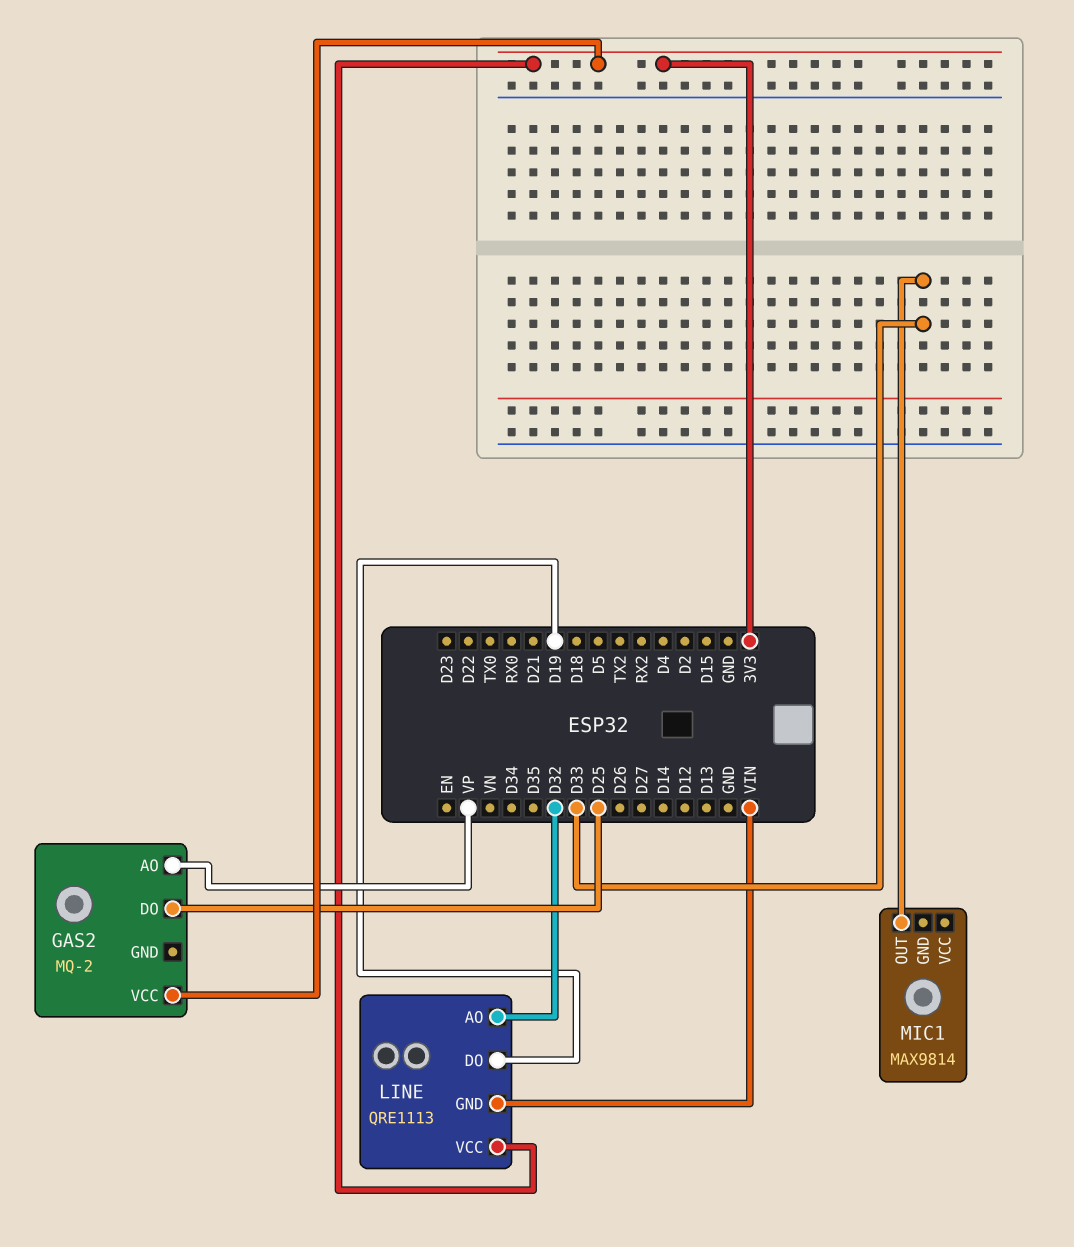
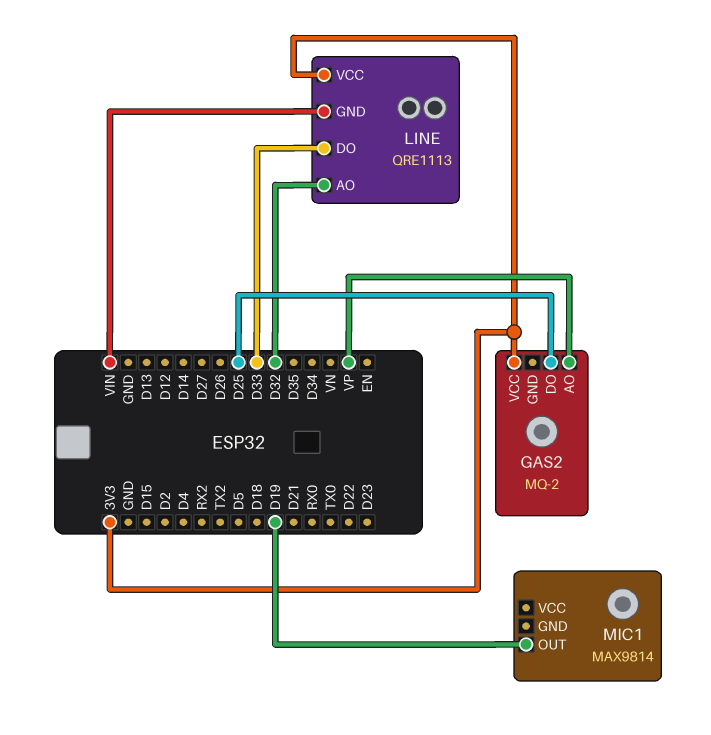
LINE pin DO: D19 -> D33
MIC1 pin OUT: D33 -> D19

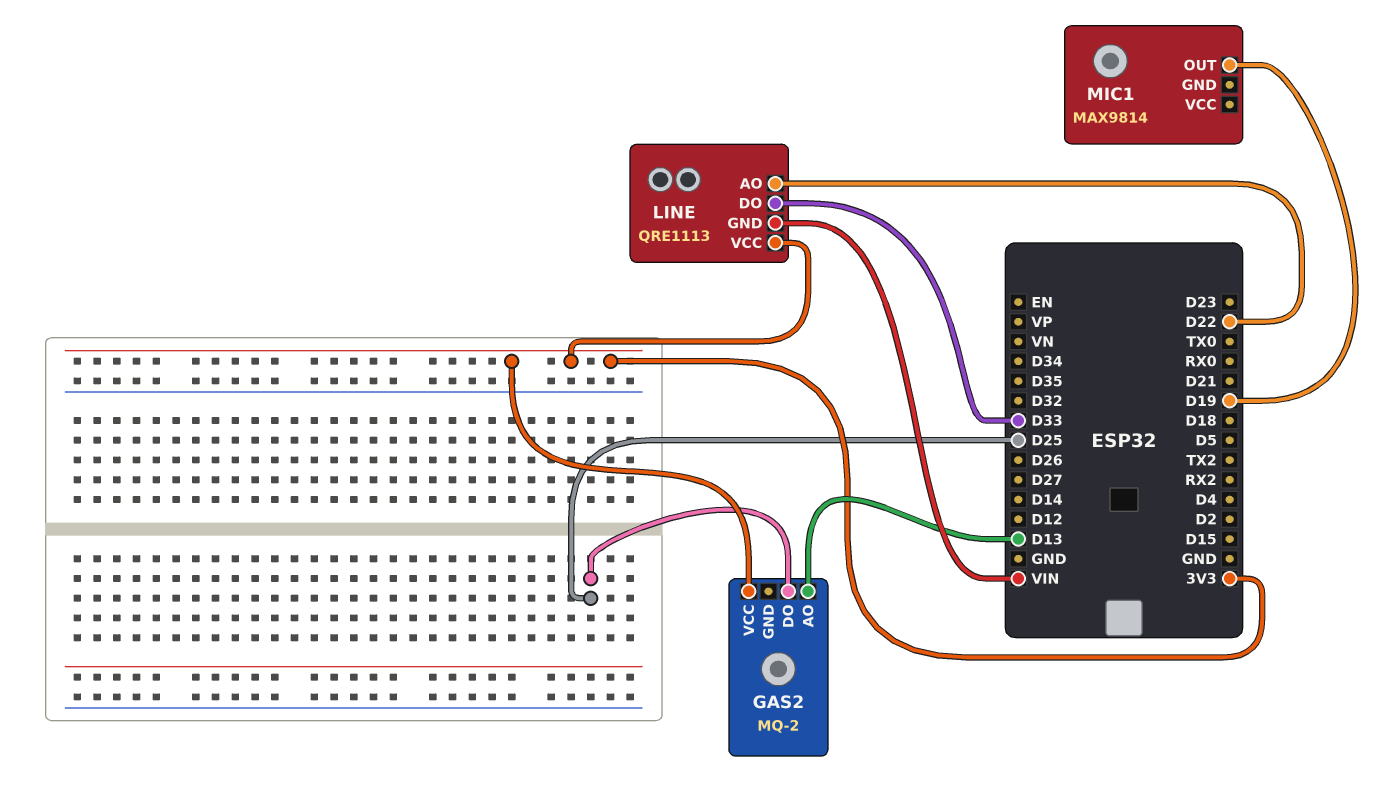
GAS2 pin AO: VP -> D13
LINE pin AO: D32 -> D22

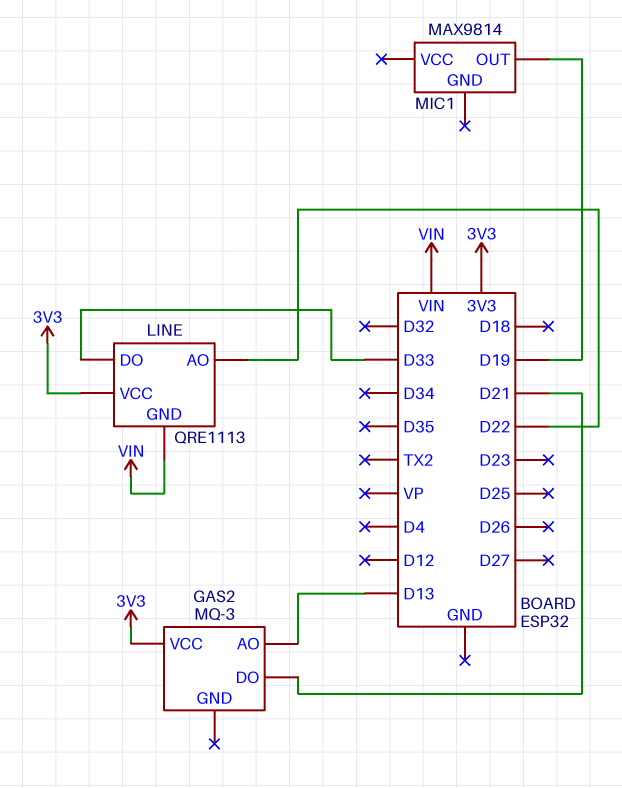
GAS2: MQ-2 -> MQ-3
GAS2 pin DO: D25 -> D21

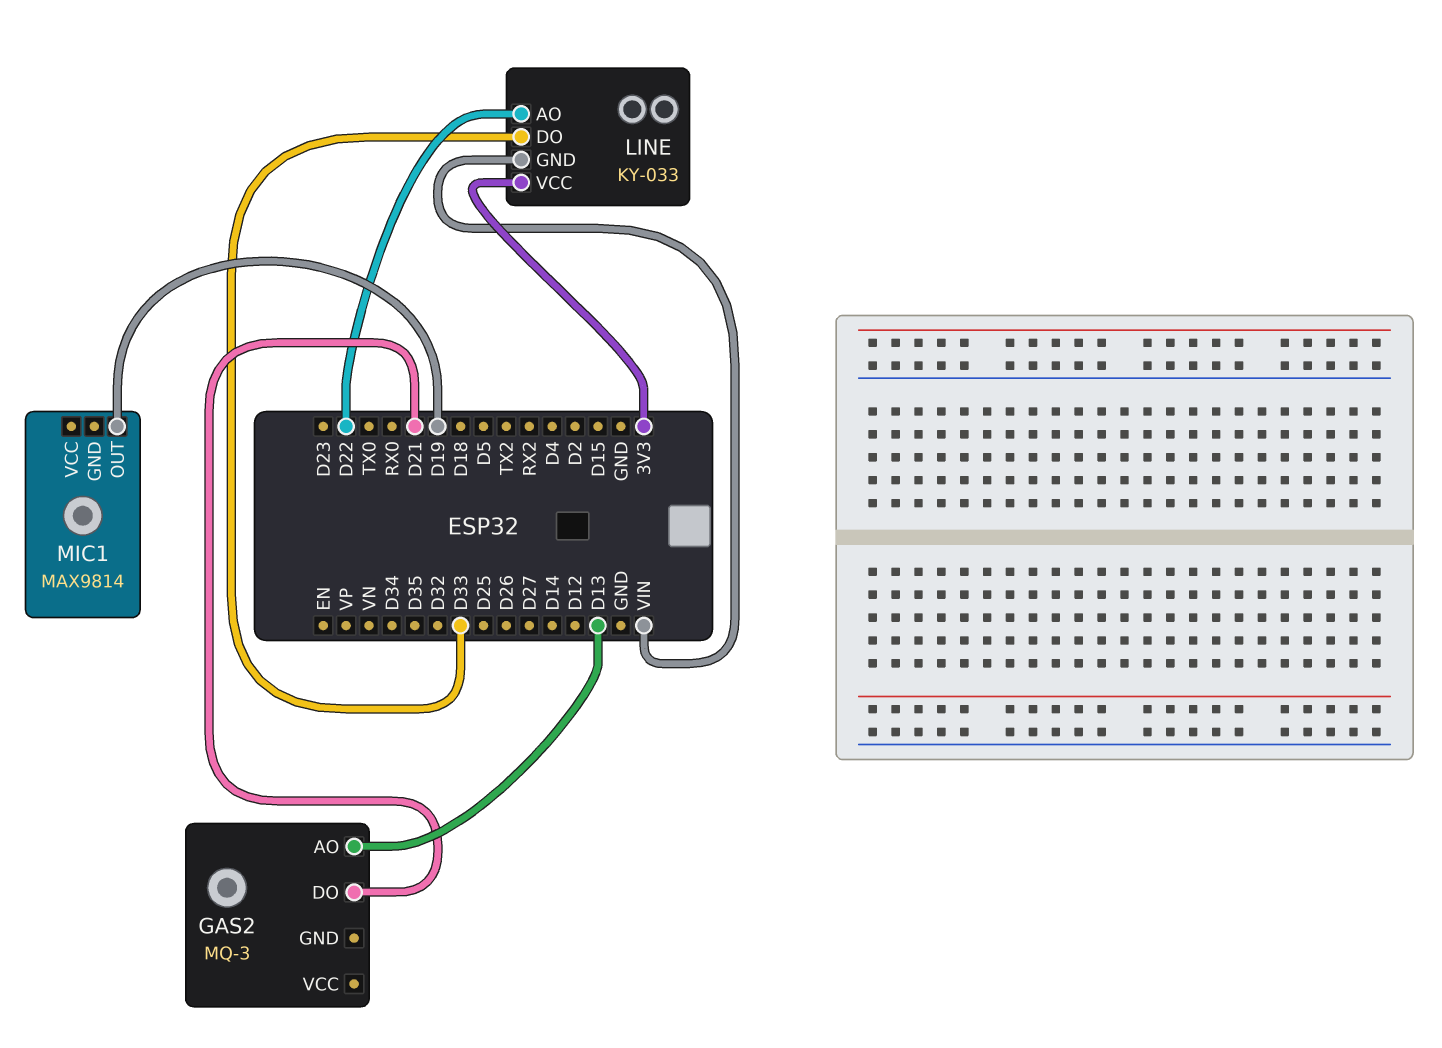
GAS2 pin VCC: 3V3 -> none
LINE: QRE1113 -> KY-033

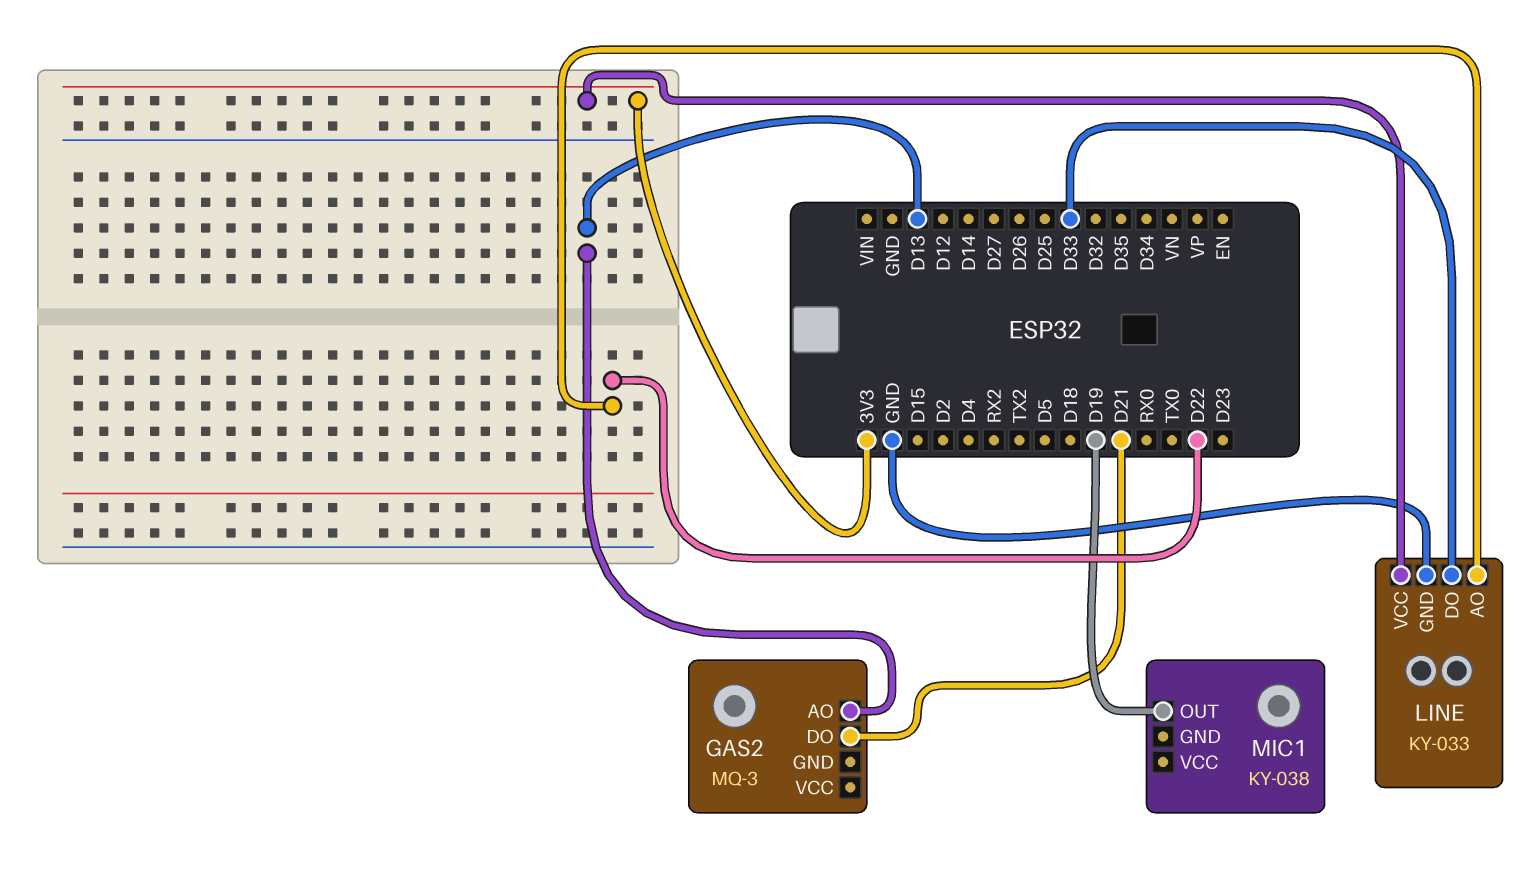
LINE pin GND: VIN -> GND
MIC1: MAX9814 -> KY-038

